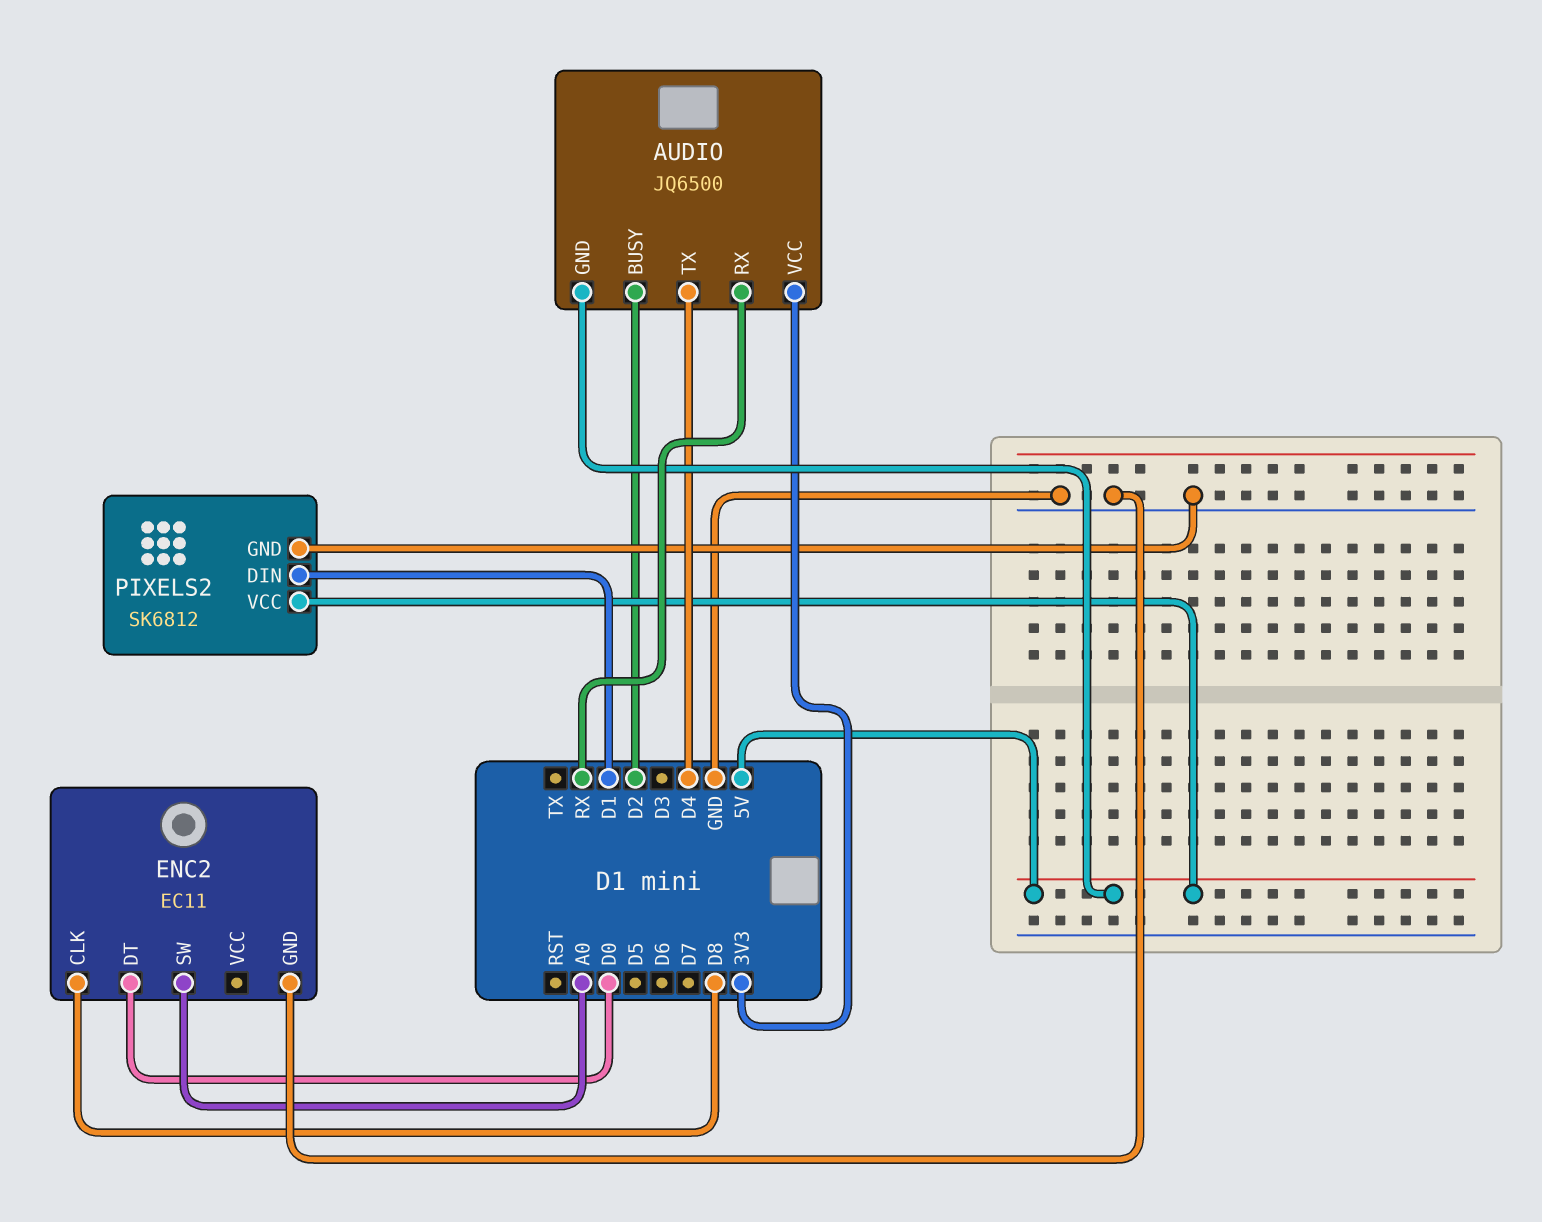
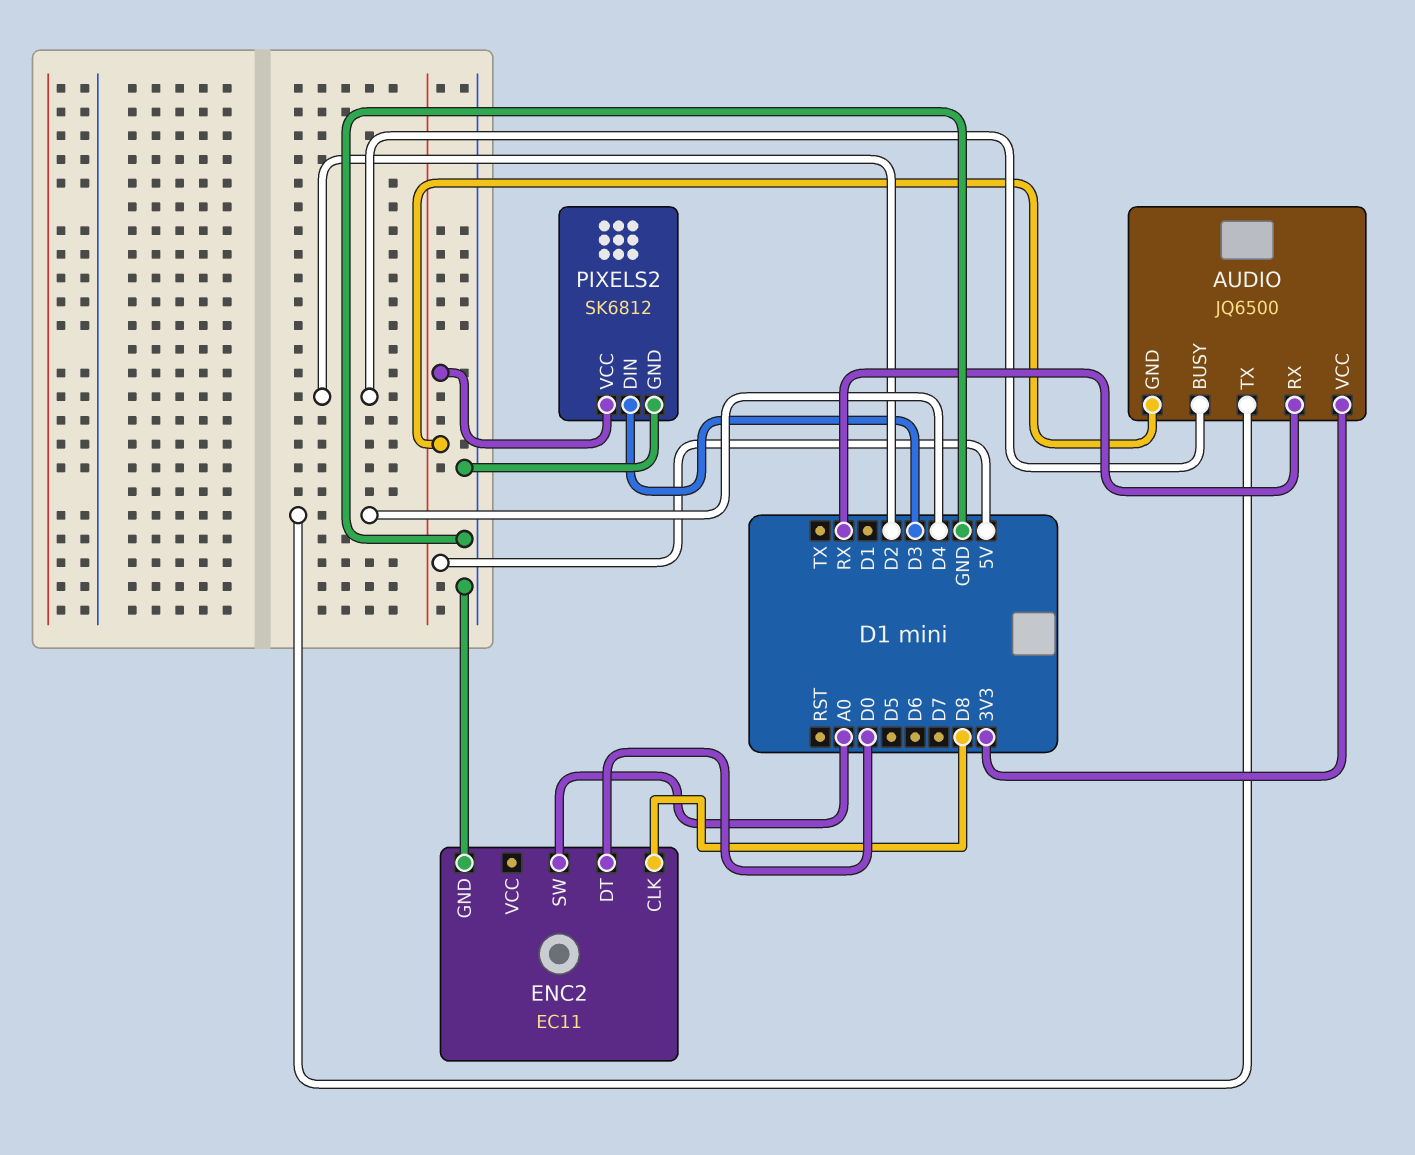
PIXELS2 pin DIN: D1 -> D3

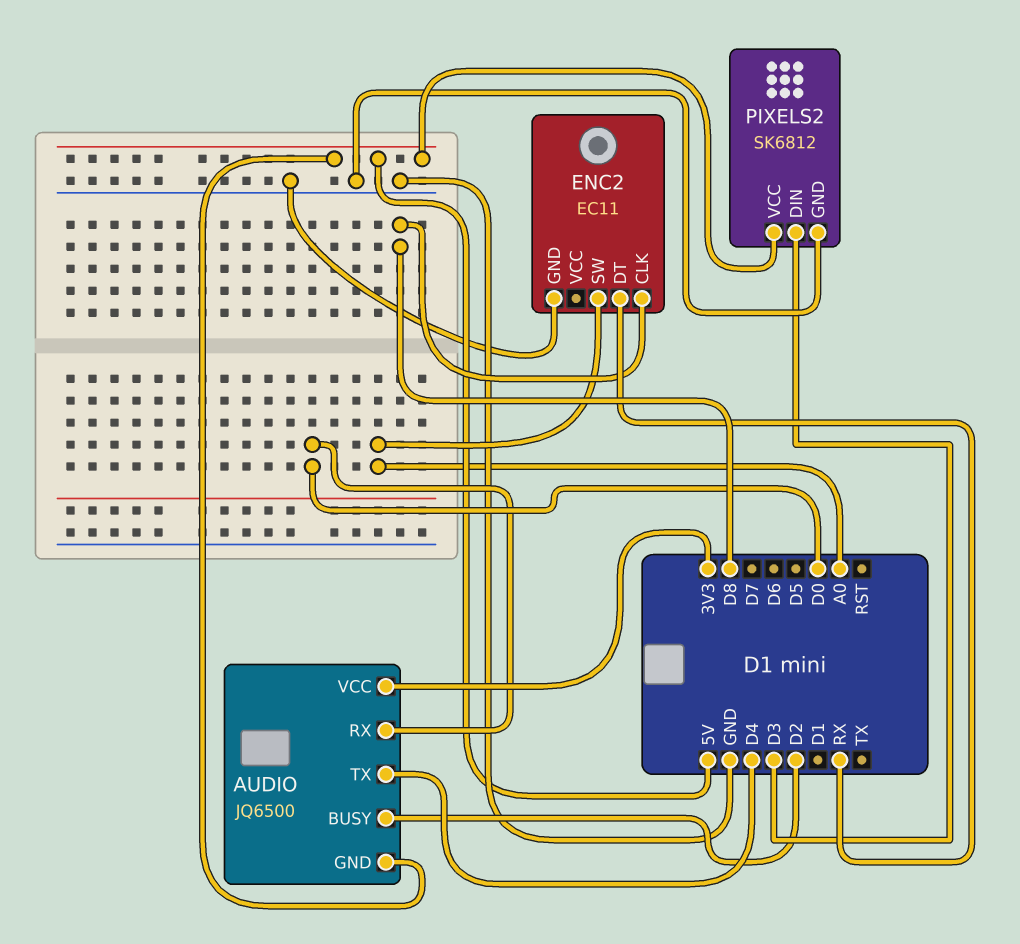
AUDIO pin RX: RX -> D0
ENC2 pin DT: D0 -> RX

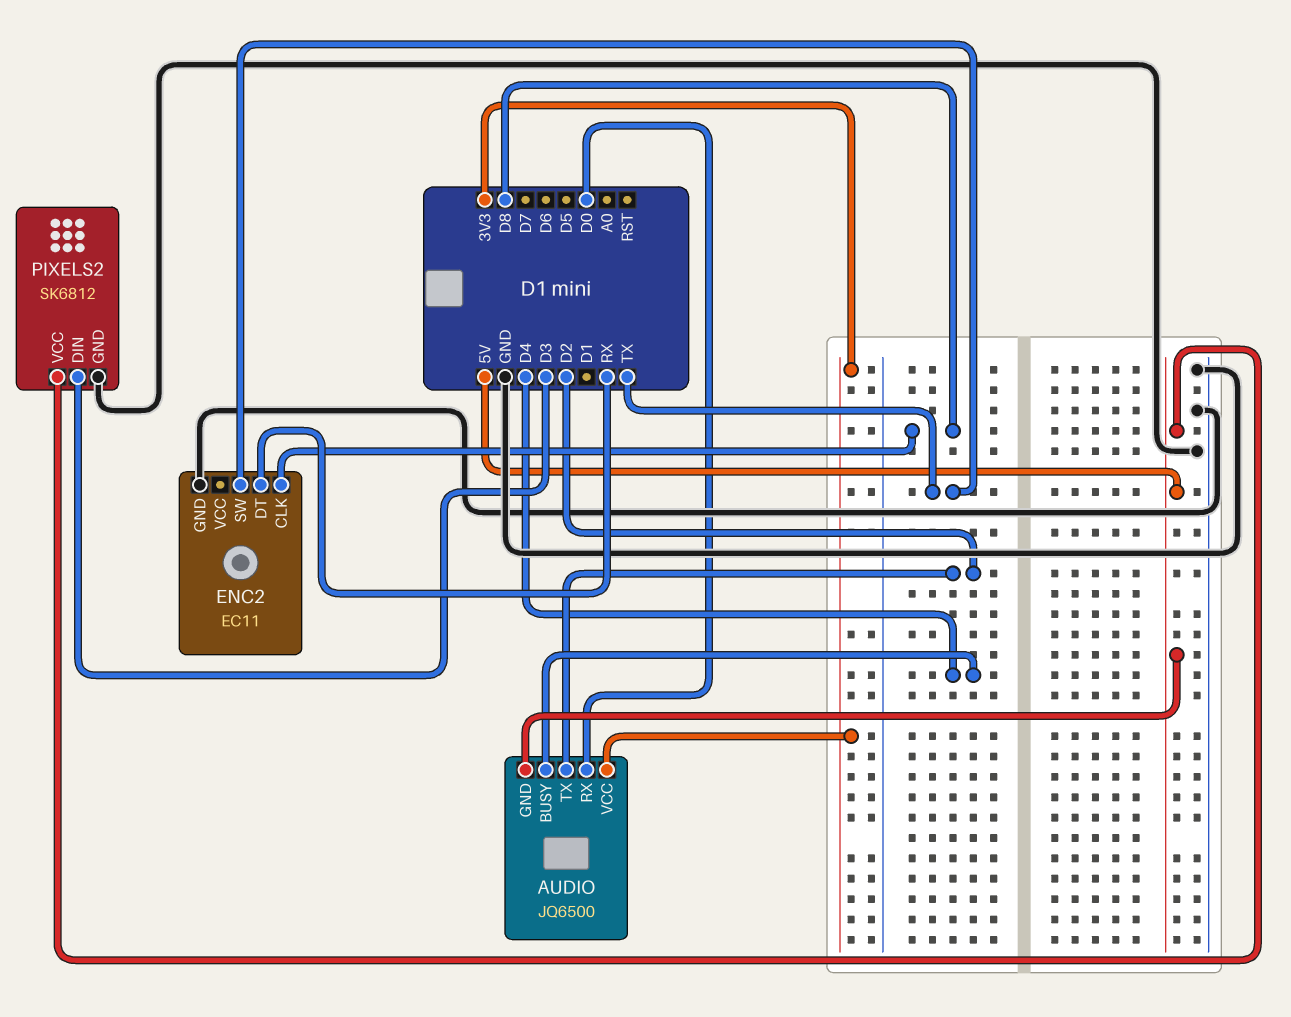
AUDIO pin BUSY: D2 -> D4
AUDIO pin TX: D4 -> D2
ENC2 pin SW: A0 -> TX

